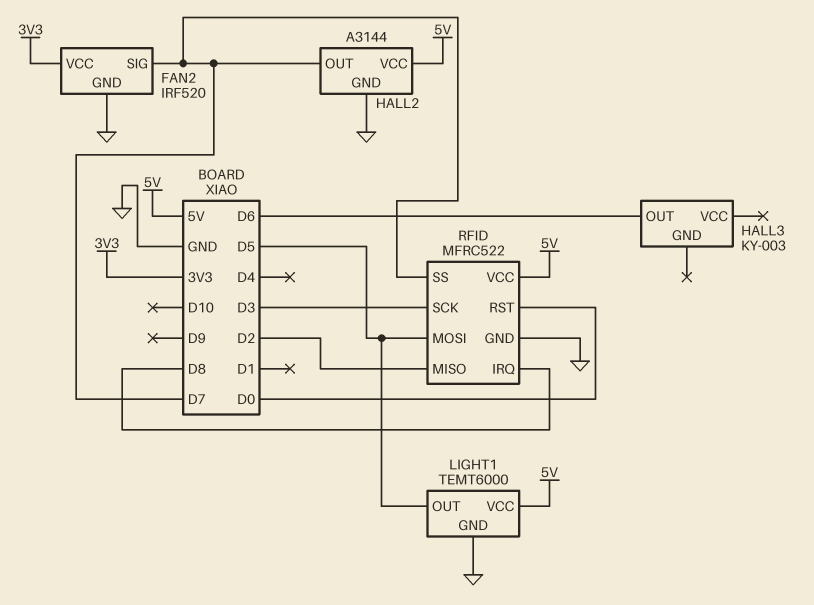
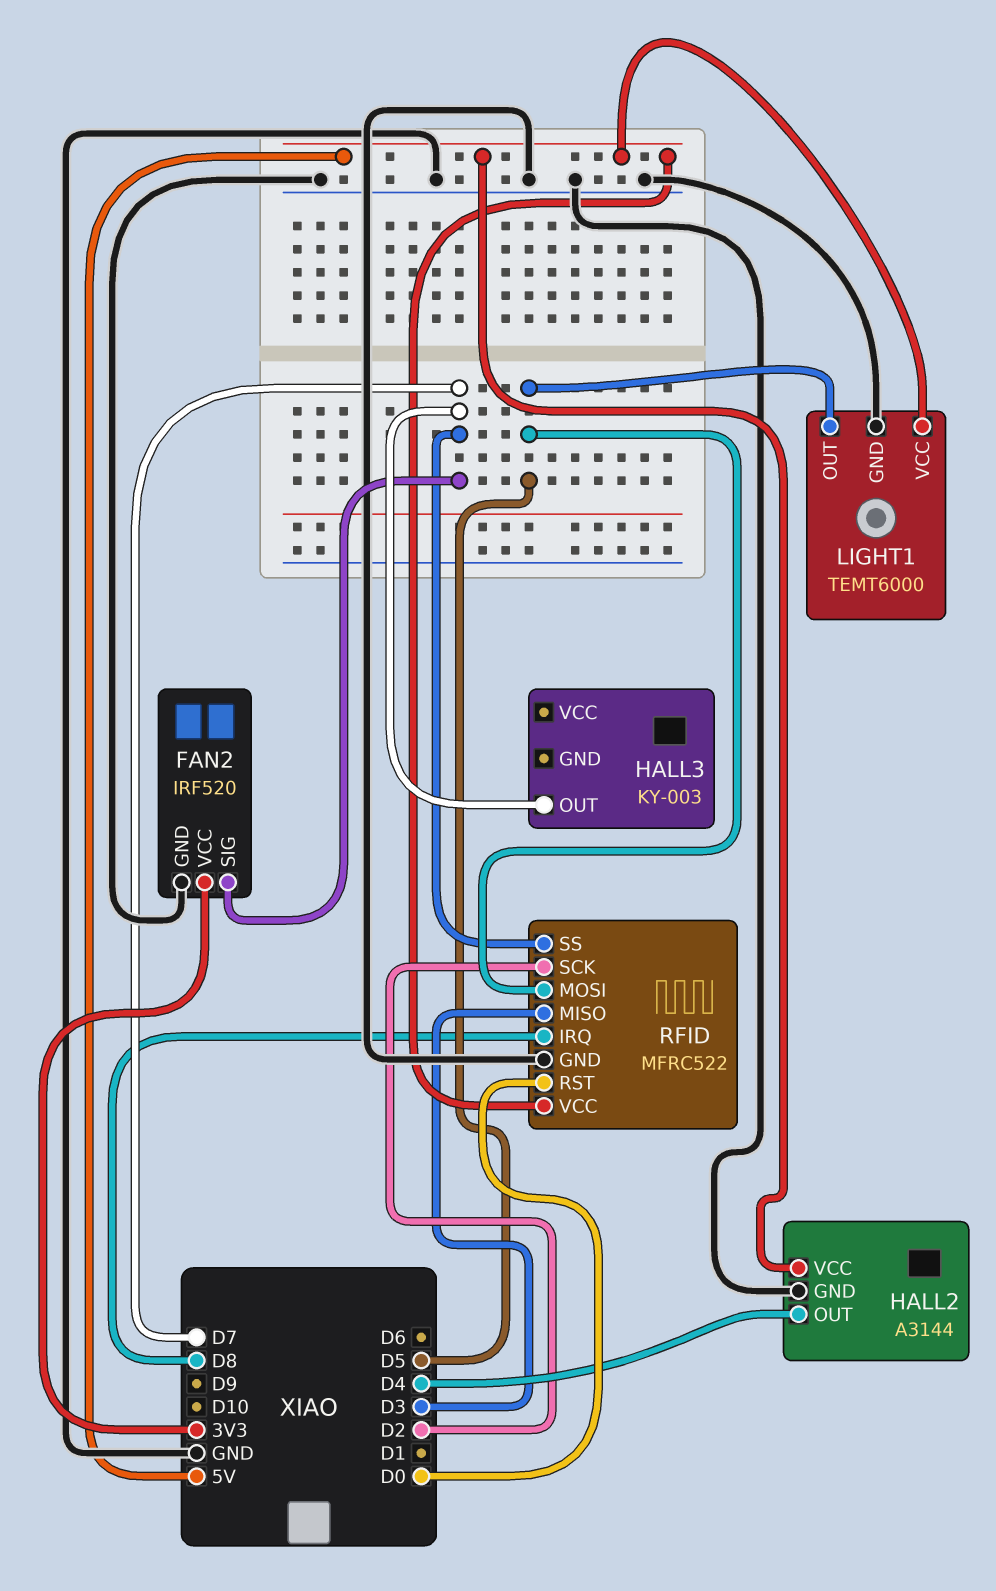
HALL2 pin OUT: D7 -> D4
HALL3 pin OUT: D6 -> D7
RFID pin MISO: D2 -> D3
RFID pin SCK: D3 -> D2

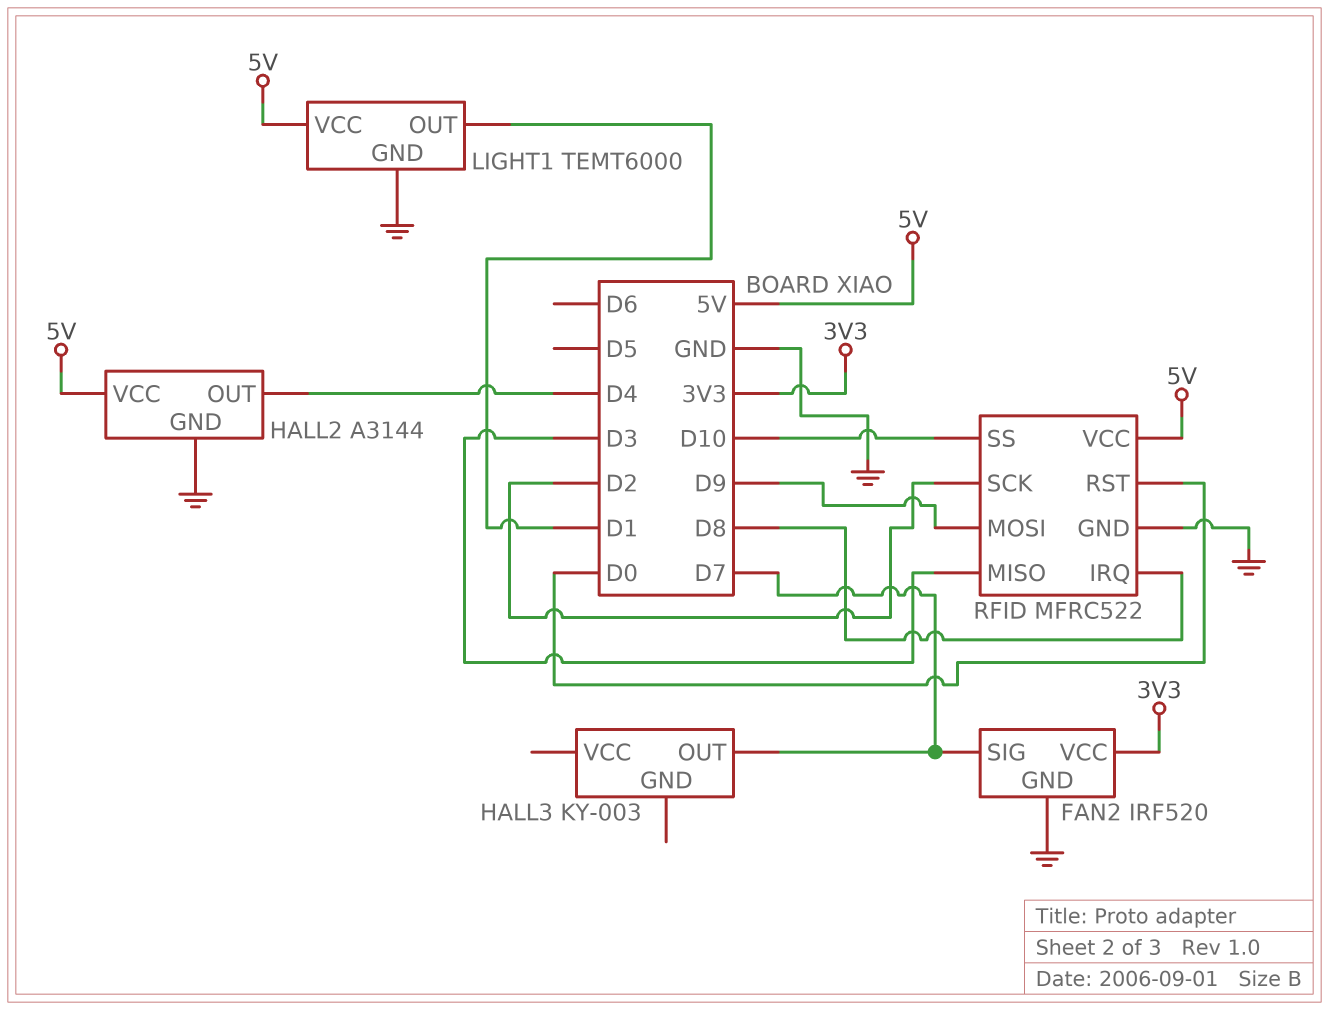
LIGHT1 pin OUT: D5 -> D1
RFID pin MOSI: D5 -> D9
RFID pin SS: D7 -> D10

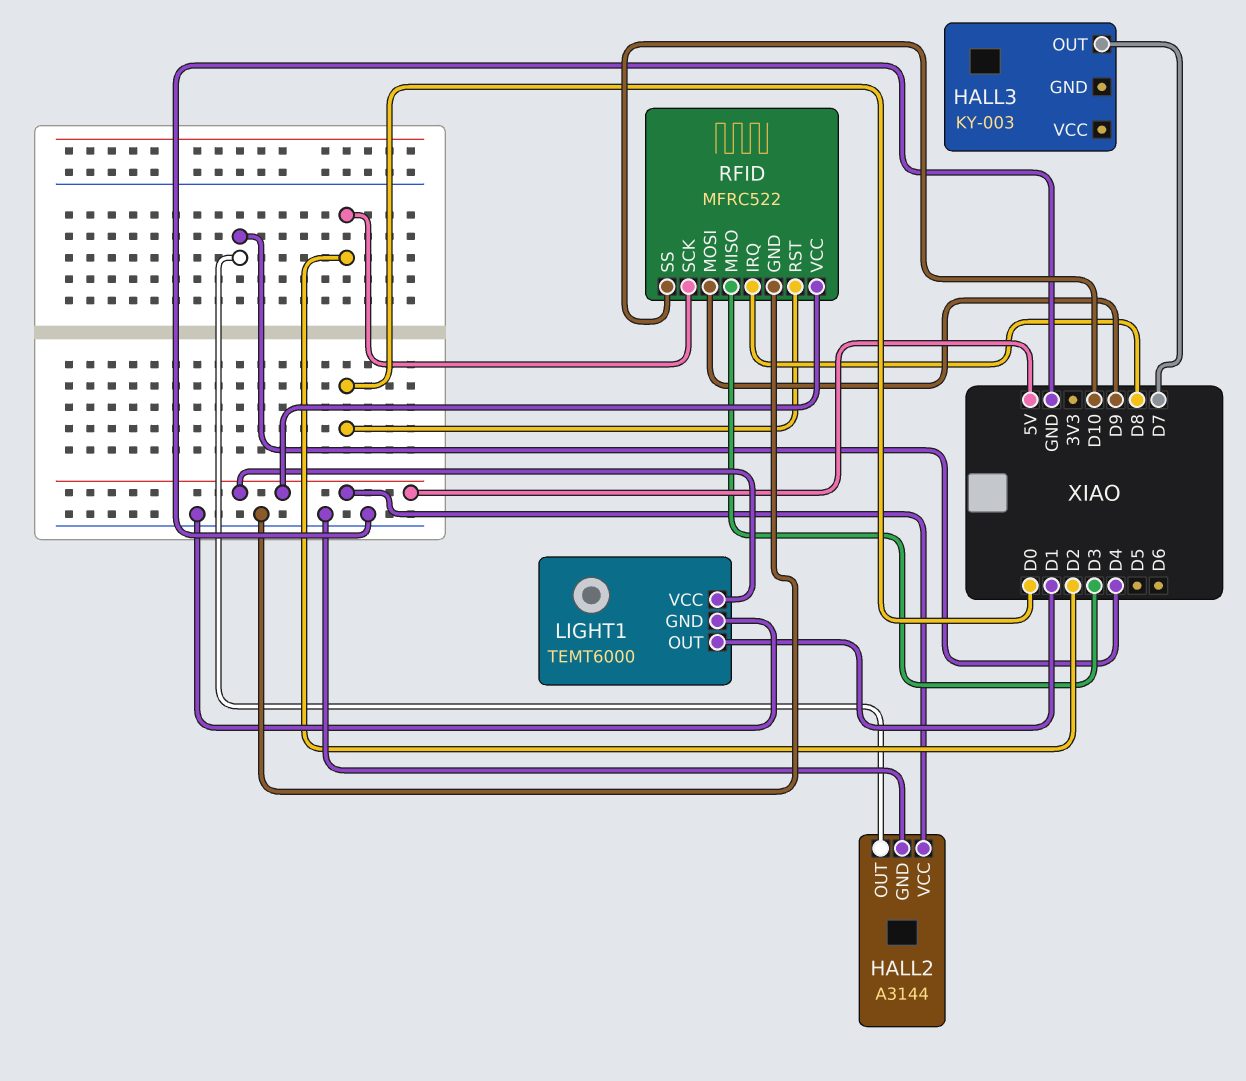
FAN2: IRF520 -> none
FAN2 pin GND: GND -> none
FAN2 pin SIG: D7 -> none
FAN2 pin VCC: 3V3 -> none

